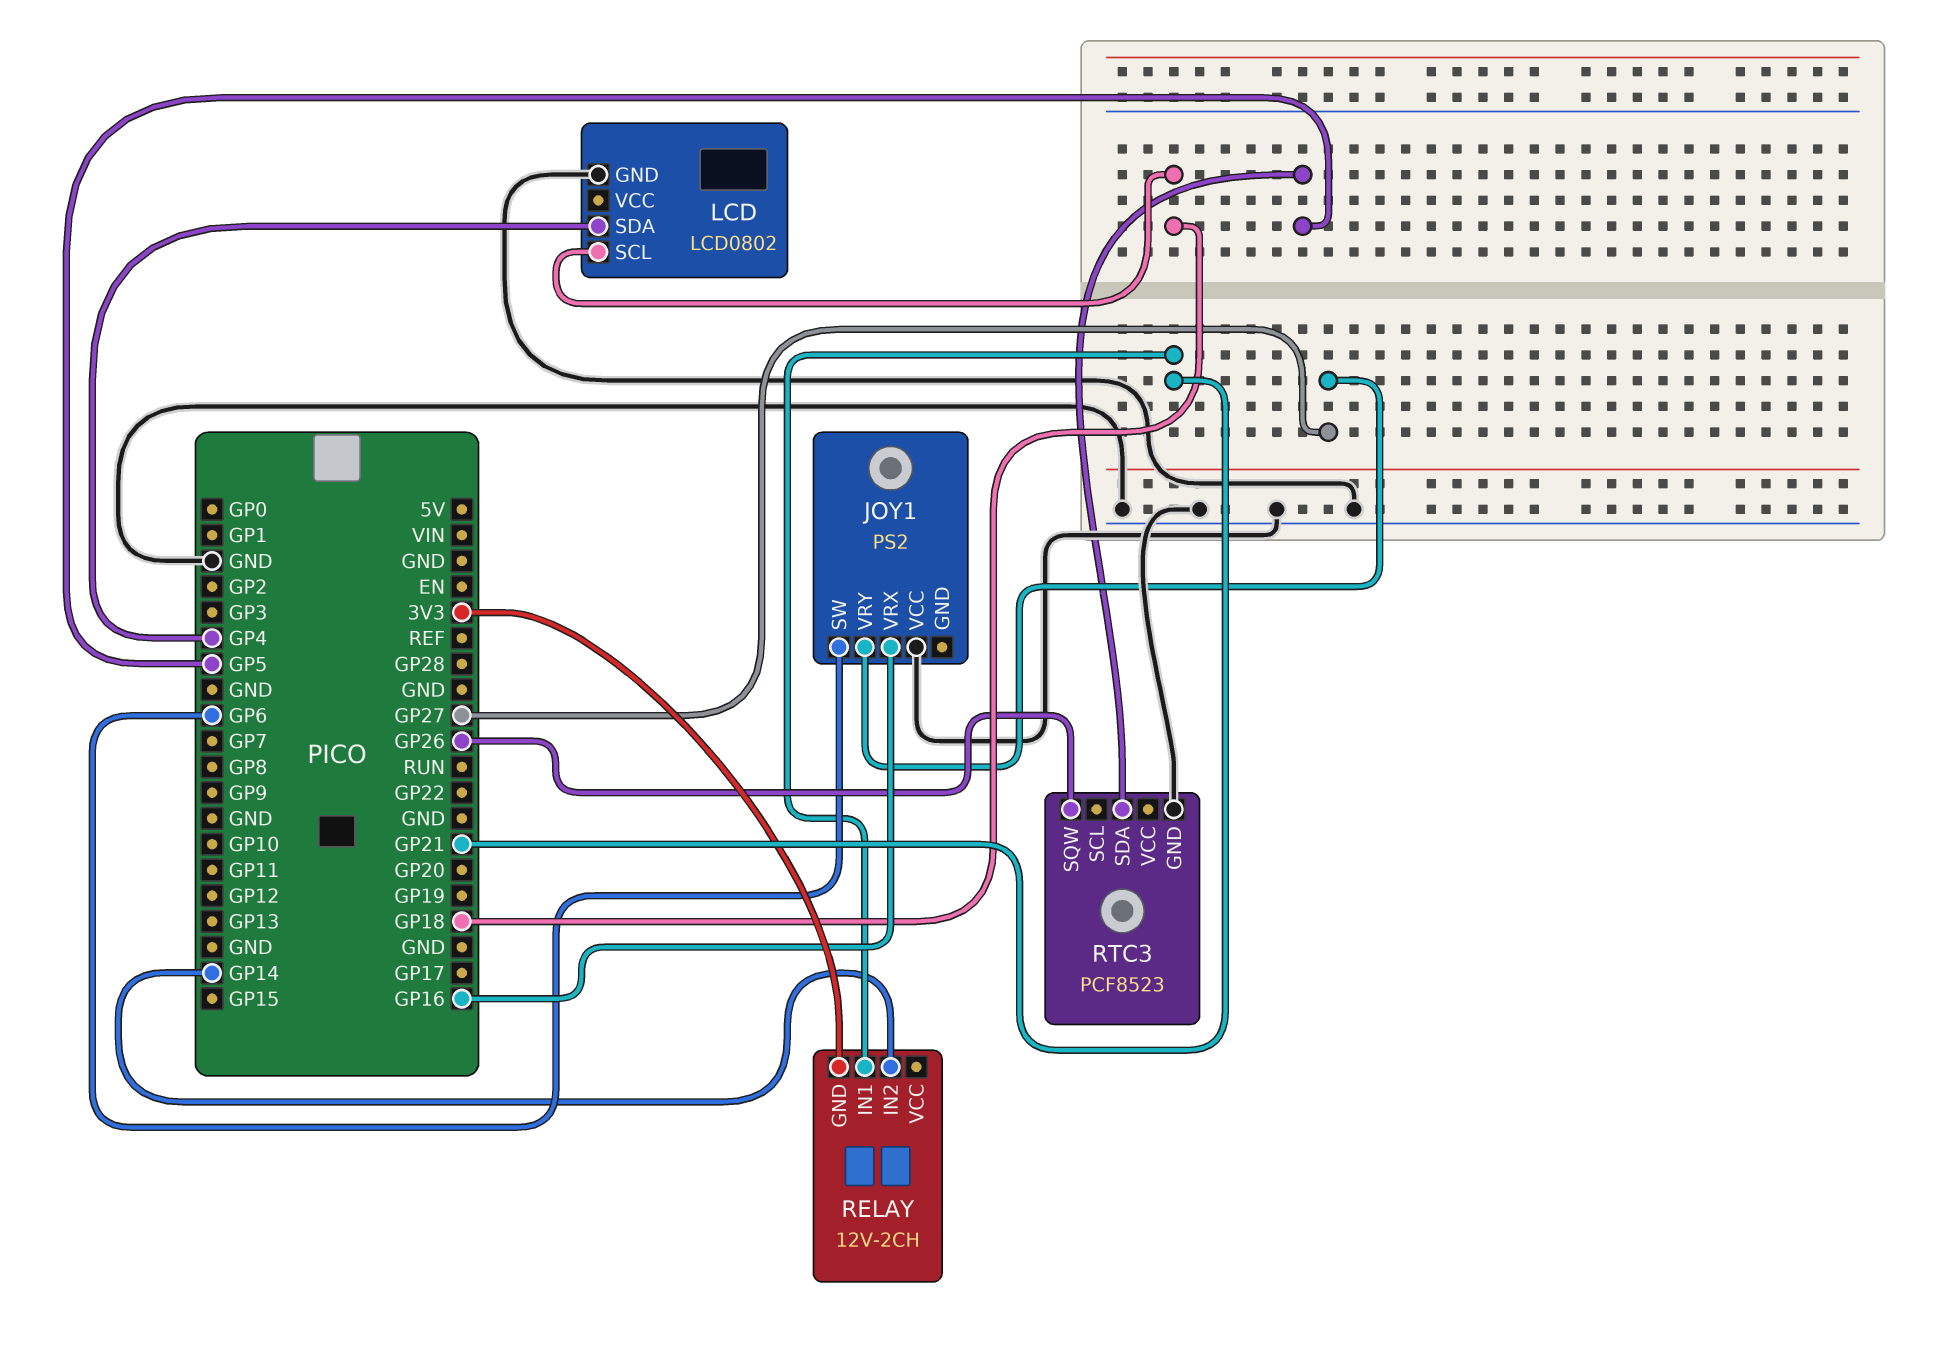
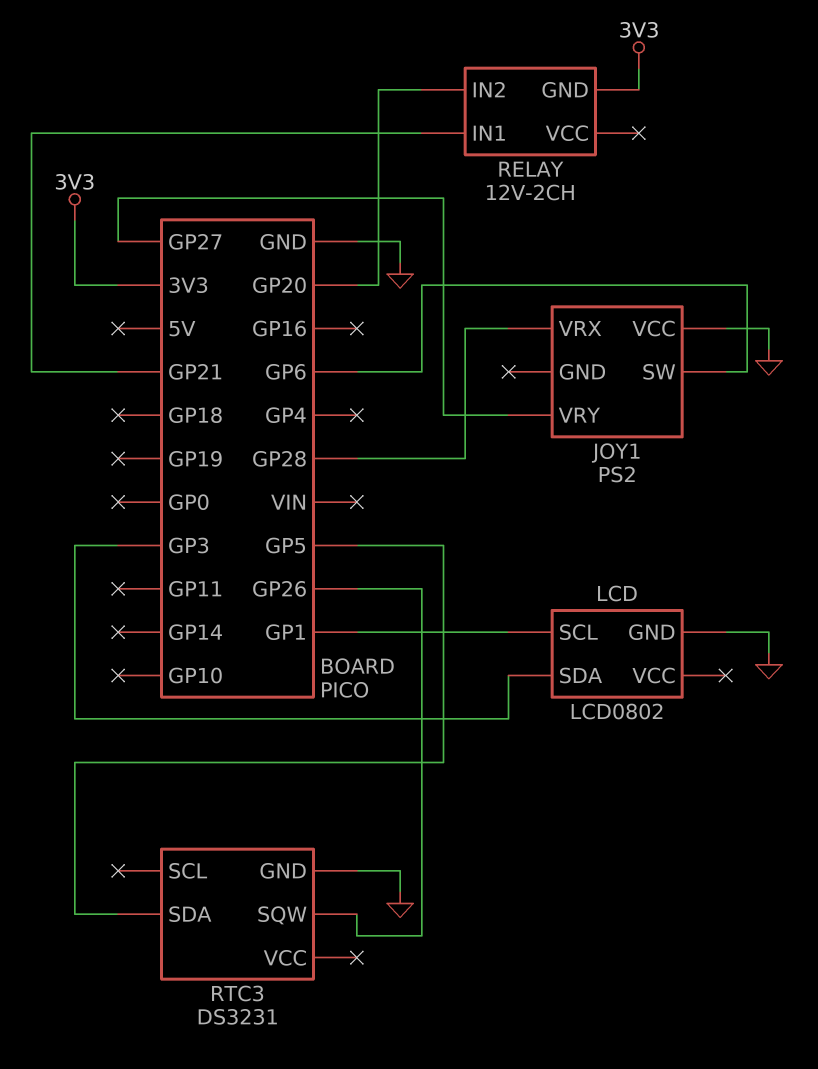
JOY1 pin VRX: GP16 -> GP28
LCD pin SCL: GP18 -> GP1
LCD pin SDA: GP4 -> GP3
RELAY pin IN2: GP14 -> GP20
RTC3: PCF8523 -> DS3231

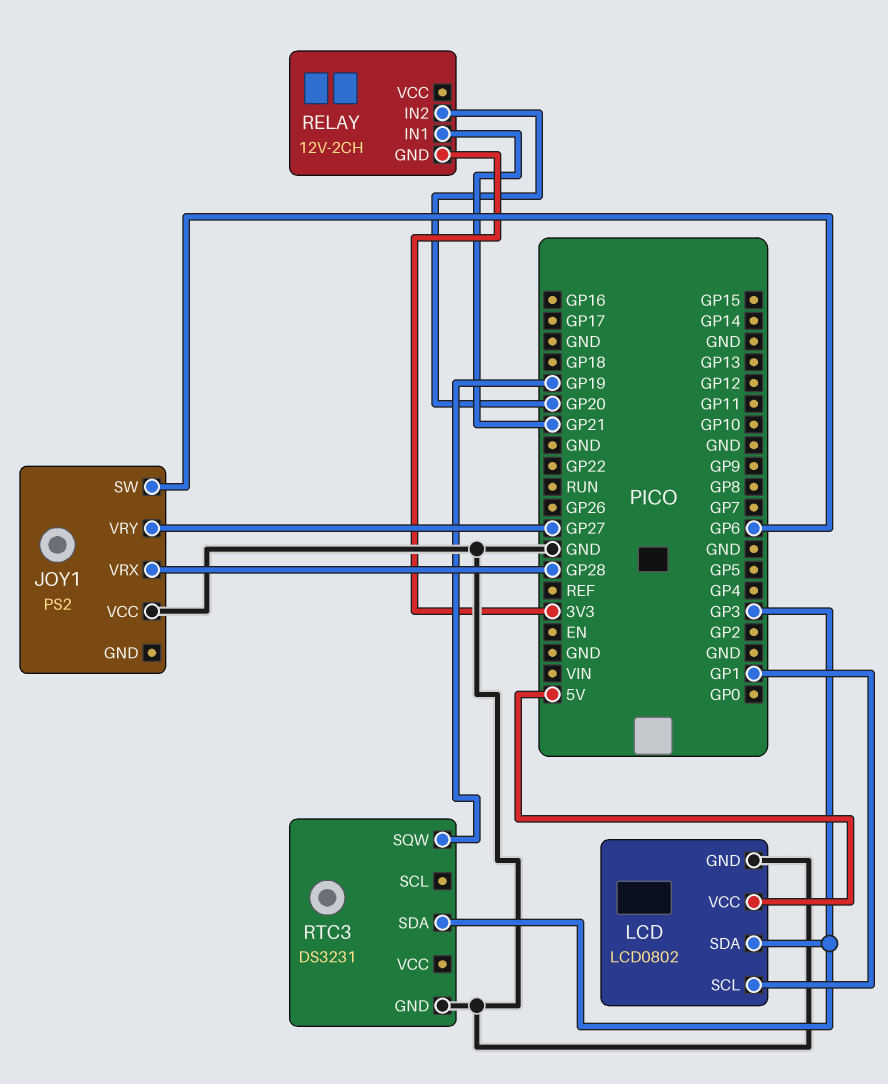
LCD pin VCC: none -> 5V
RTC3 pin SDA: GP5 -> GP3
RTC3 pin SQW: GP26 -> GP19

